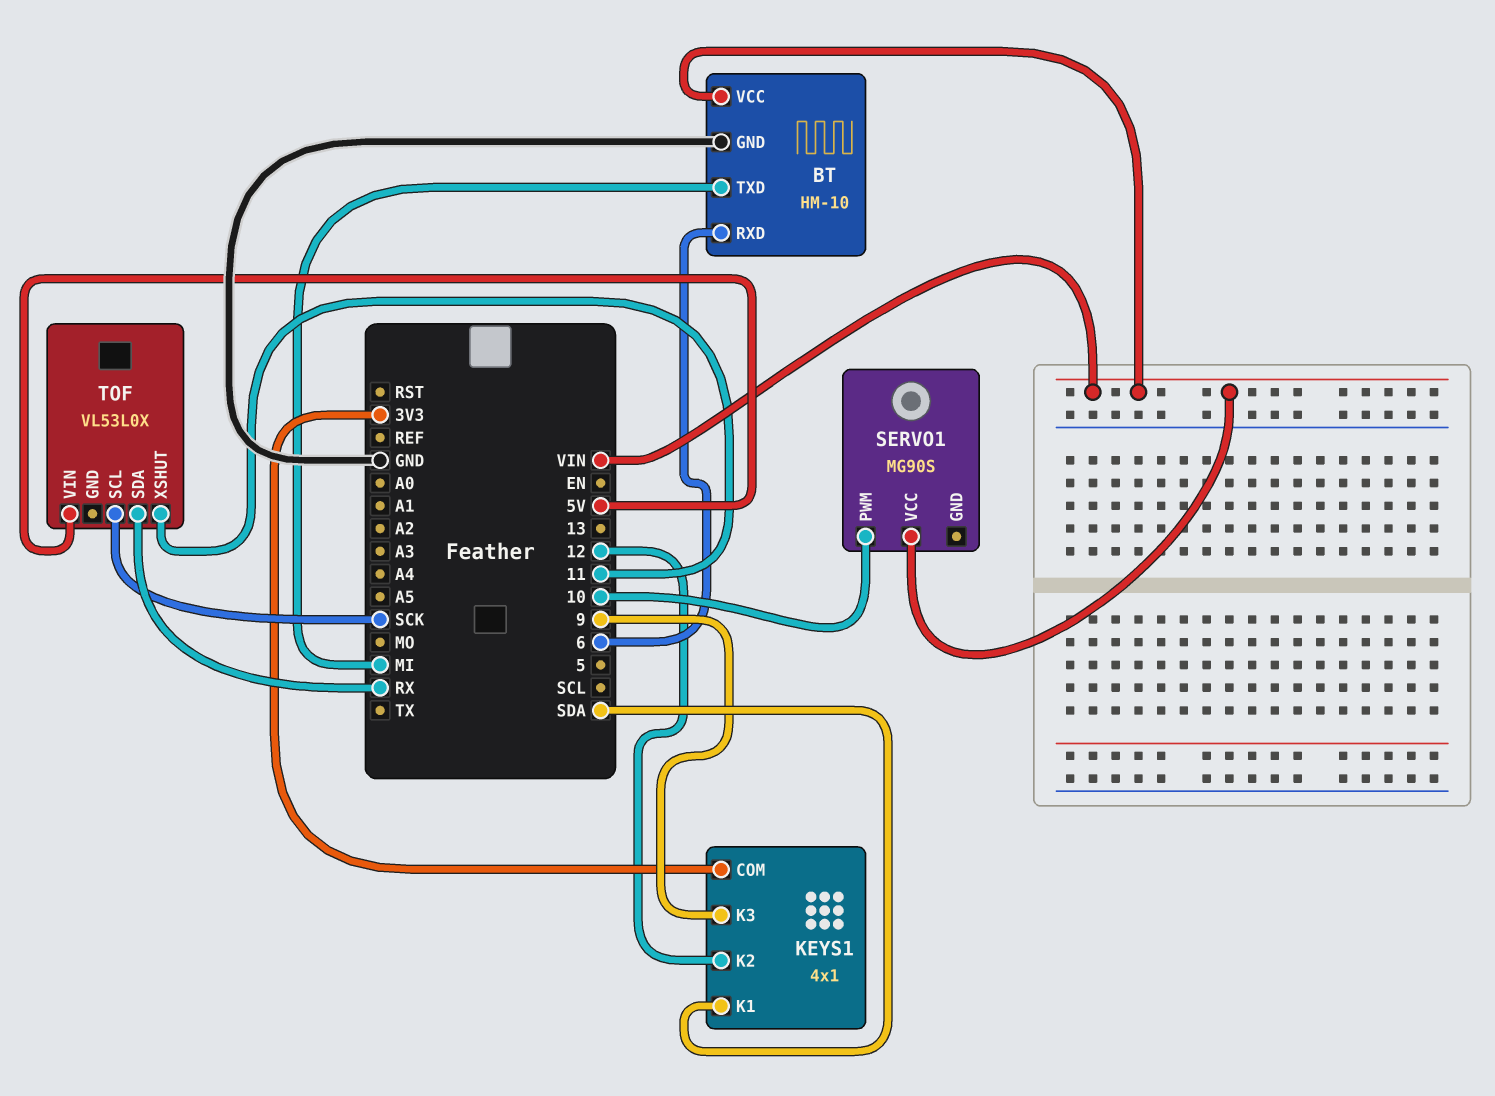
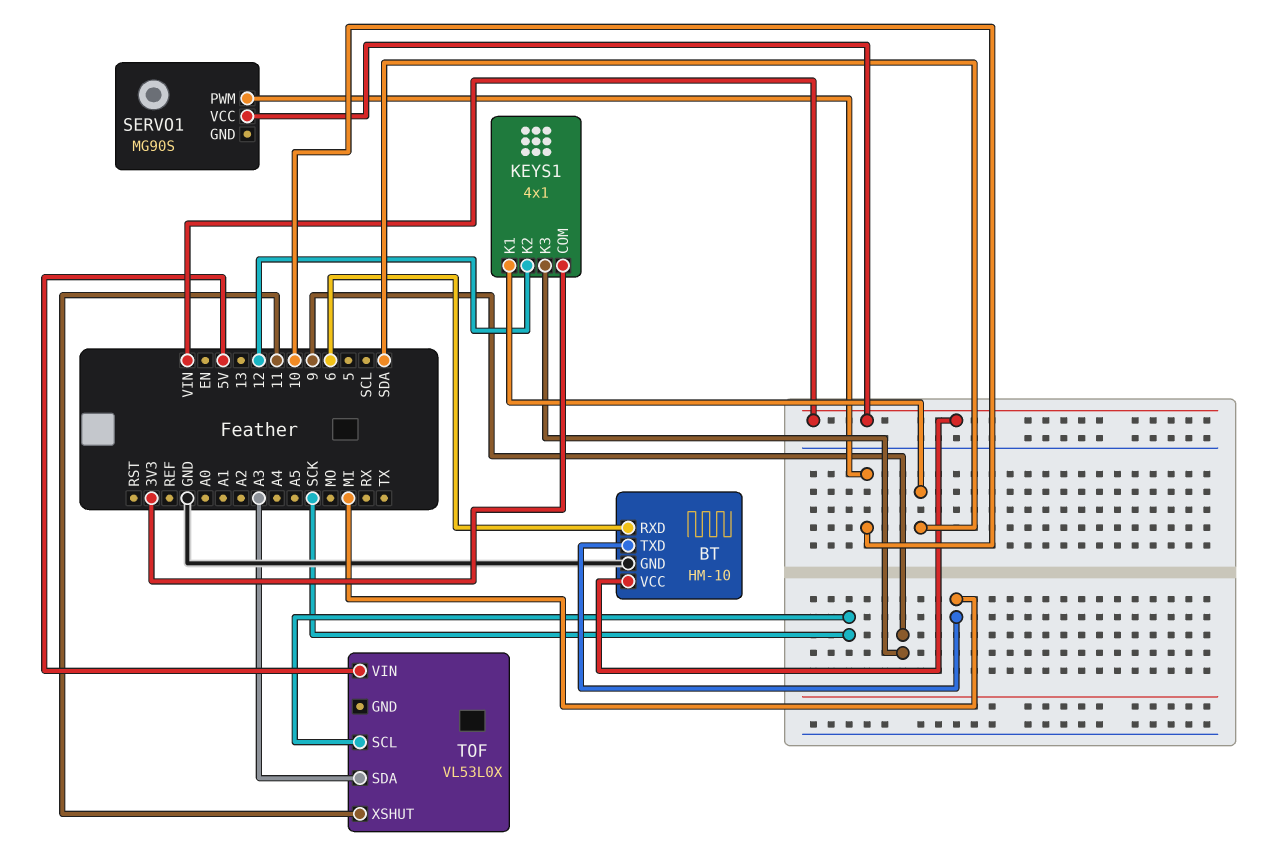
TOF pin SDA: RX -> A3

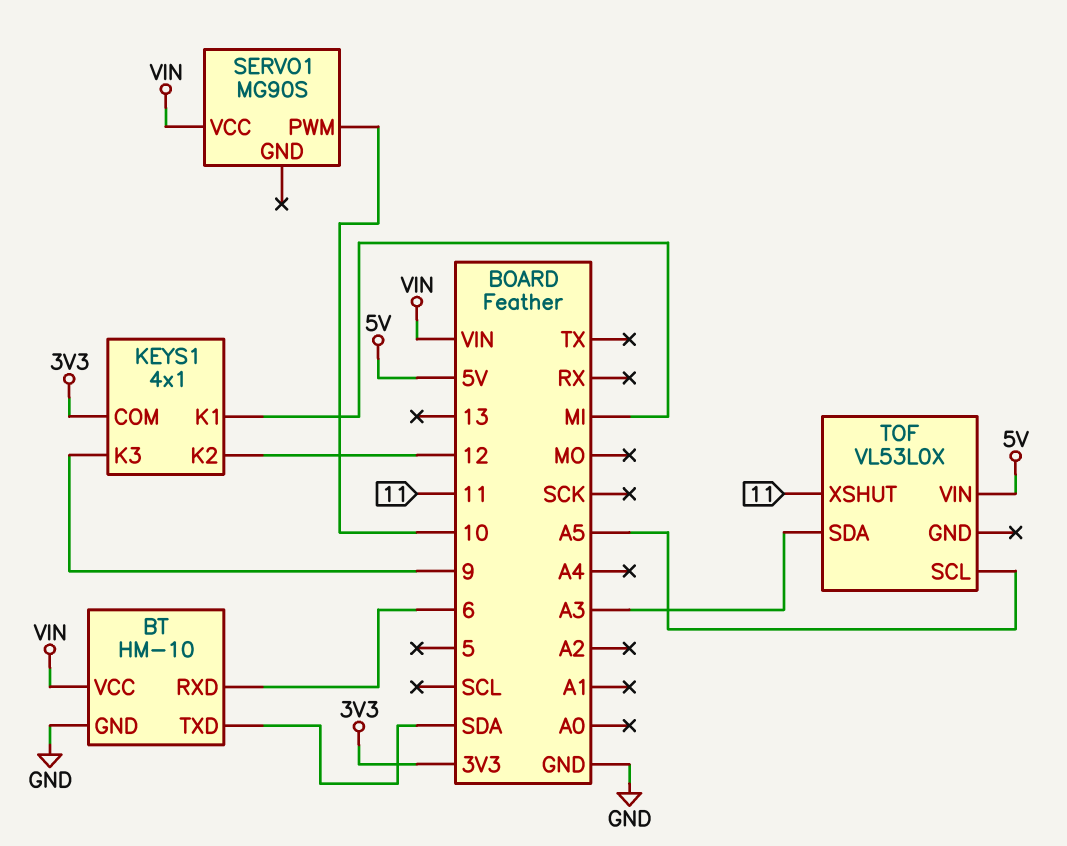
BT pin TXD: MI -> SDA
KEYS1 pin K1: SDA -> MI
TOF pin SCL: SCK -> A5

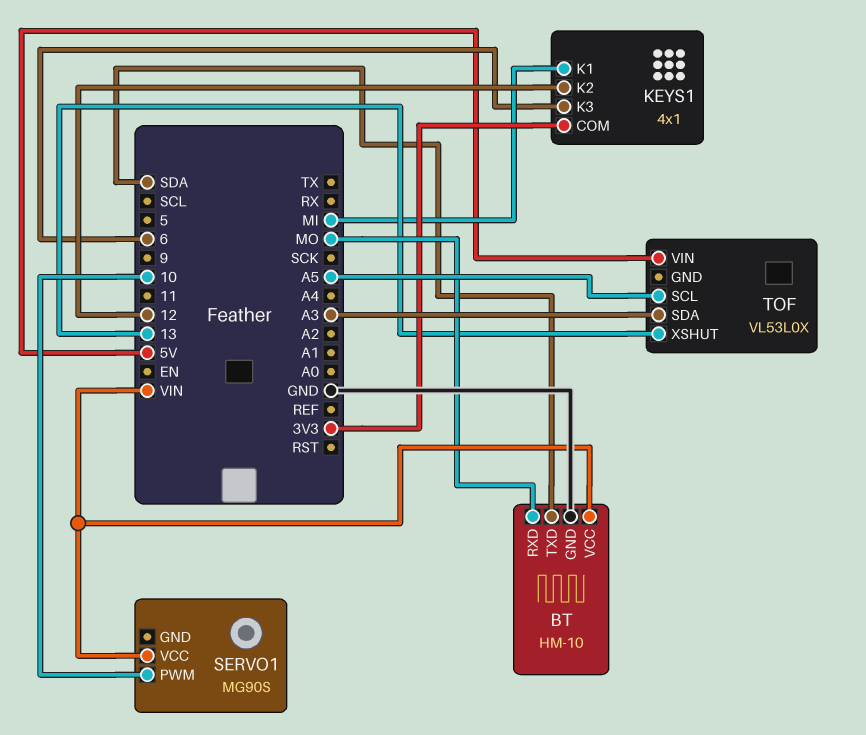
BT pin RXD: 6 -> MO
KEYS1 pin K3: 9 -> 6
TOF pin XSHUT: 11 -> 13

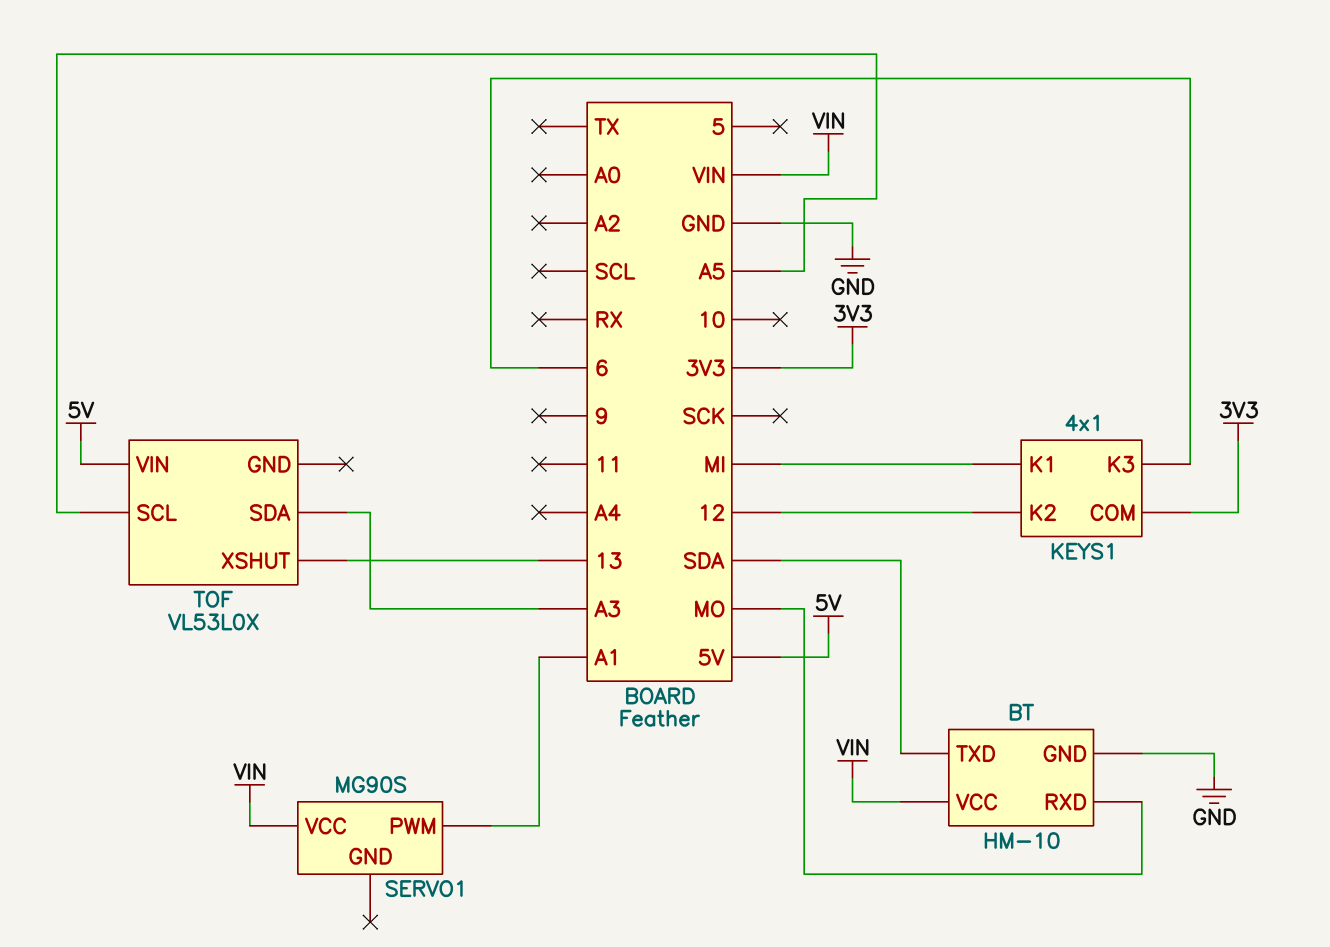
SERVO1 pin PWM: 10 -> A1

